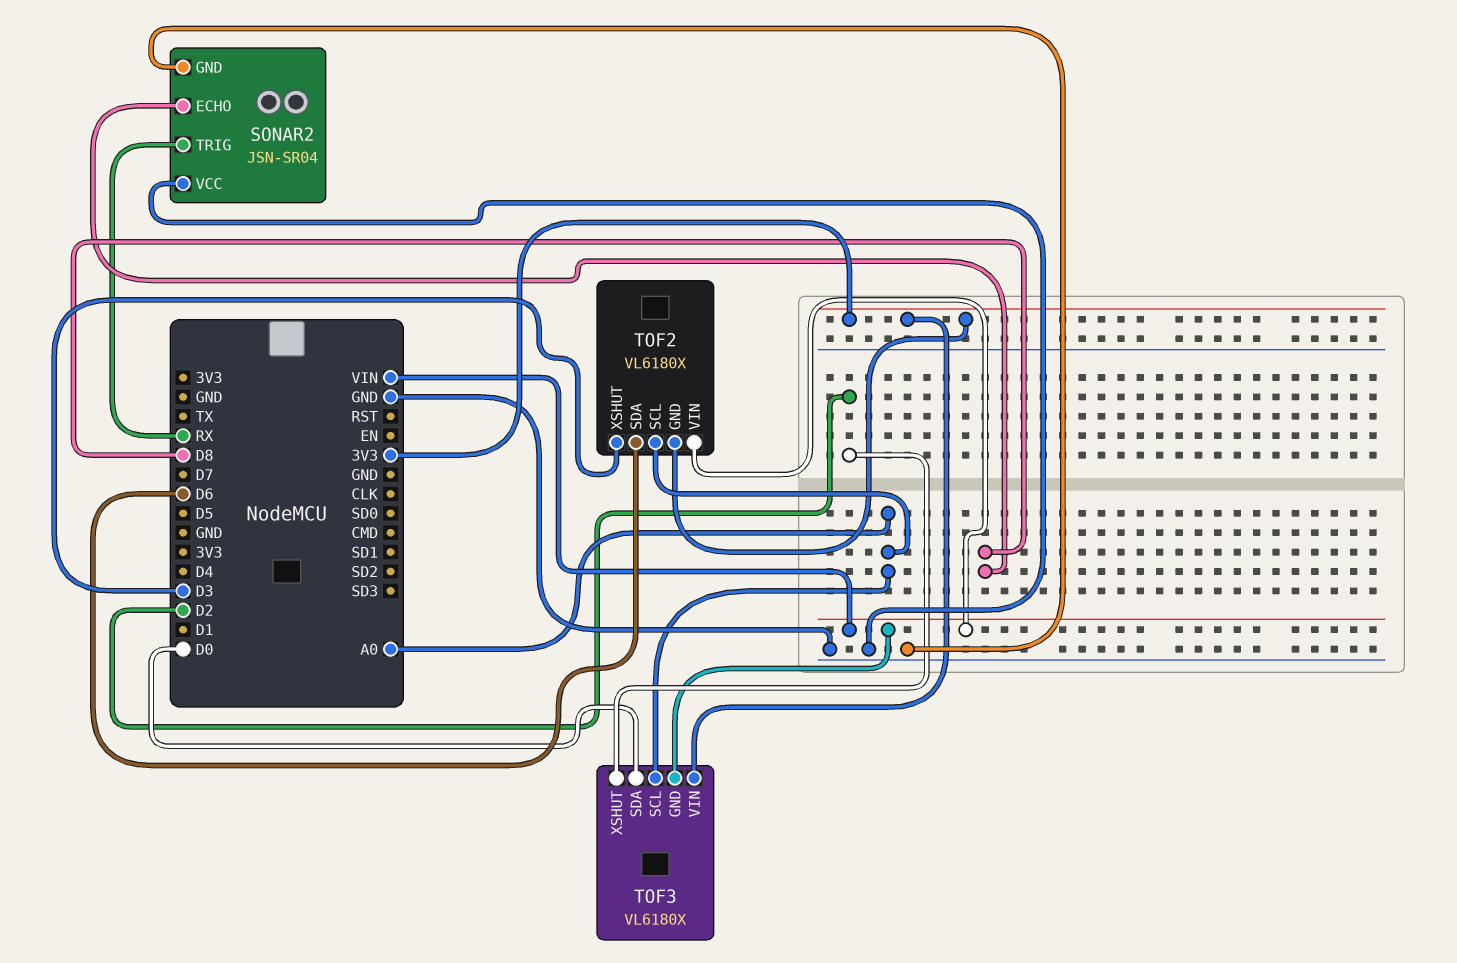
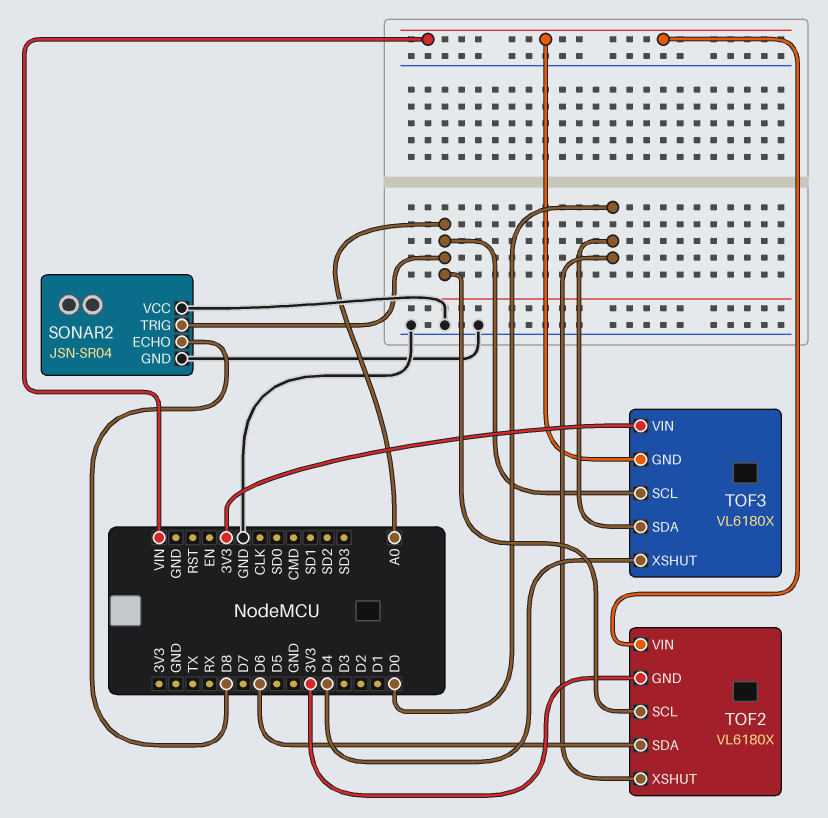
SONAR2 pin TRIG: RX -> A0
TOF2 pin XSHUT: D3 -> D0
TOF3 pin XSHUT: D2 -> D4

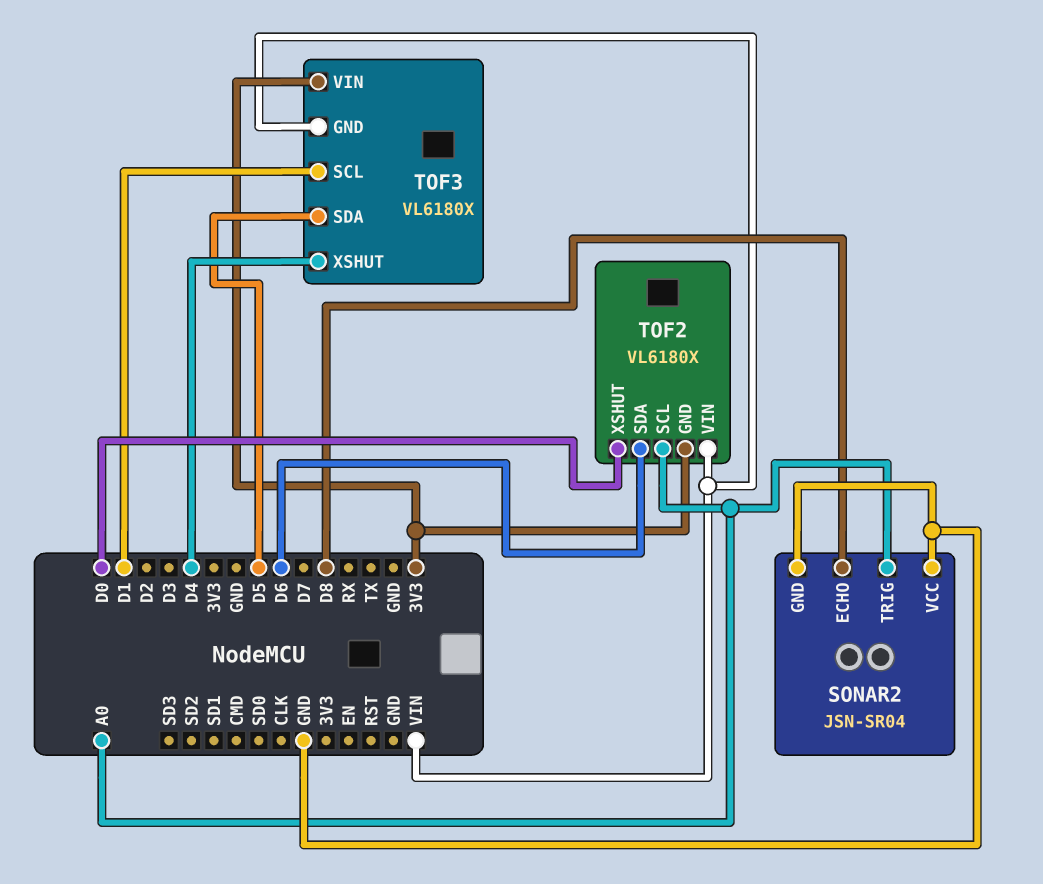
TOF3 pin SCL: A0 -> D1
TOF3 pin SDA: D0 -> D5

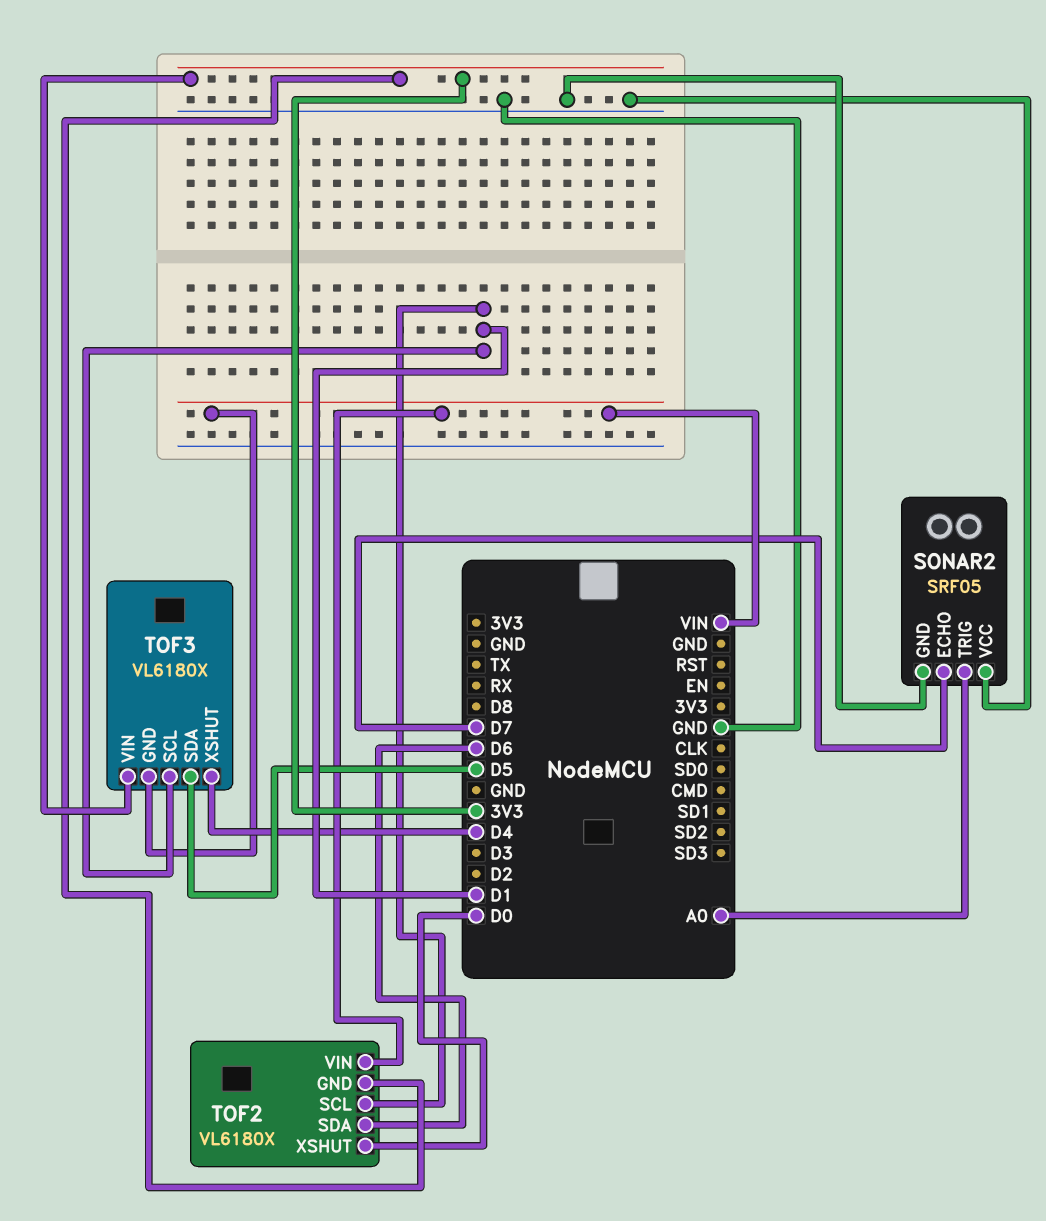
SONAR2: JSN-SR04 -> SRF05
SONAR2 pin ECHO: D8 -> D7
TOF2 pin SCL: A0 -> D1

